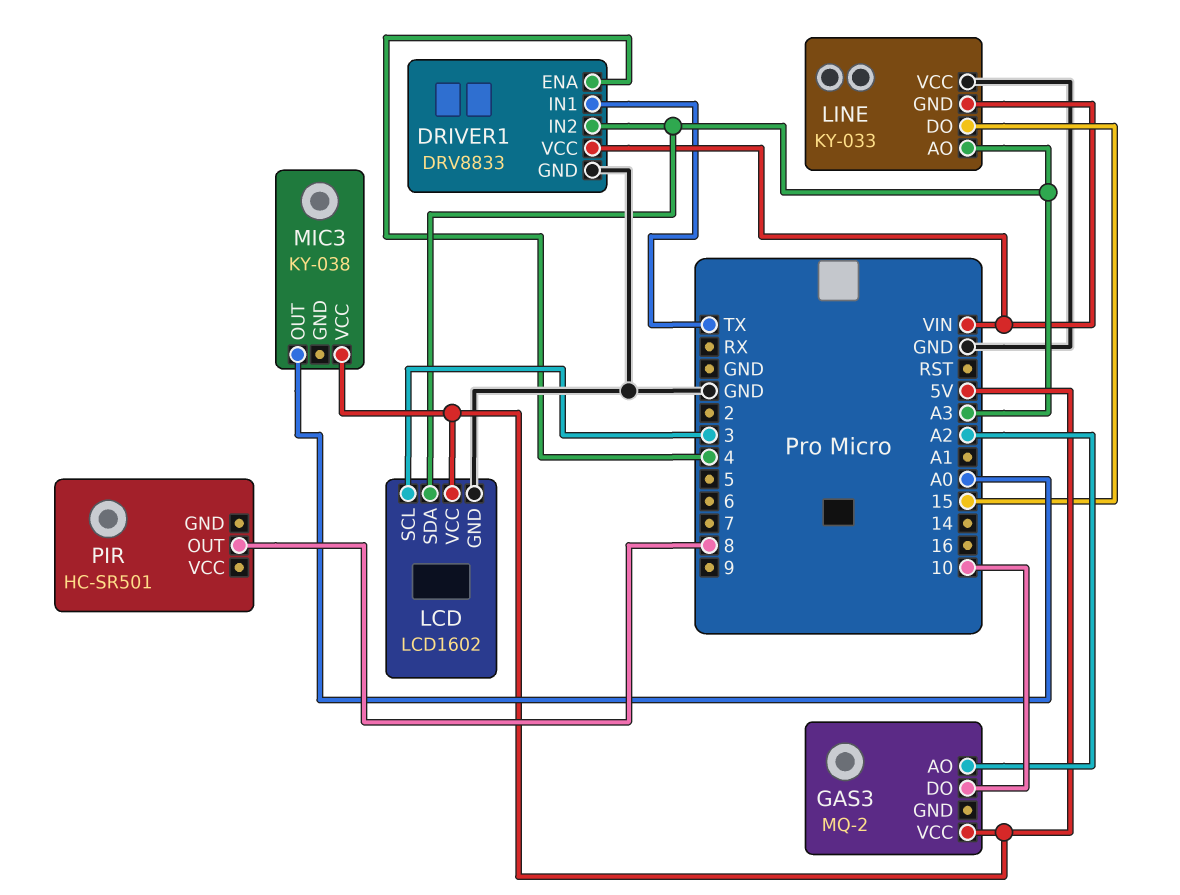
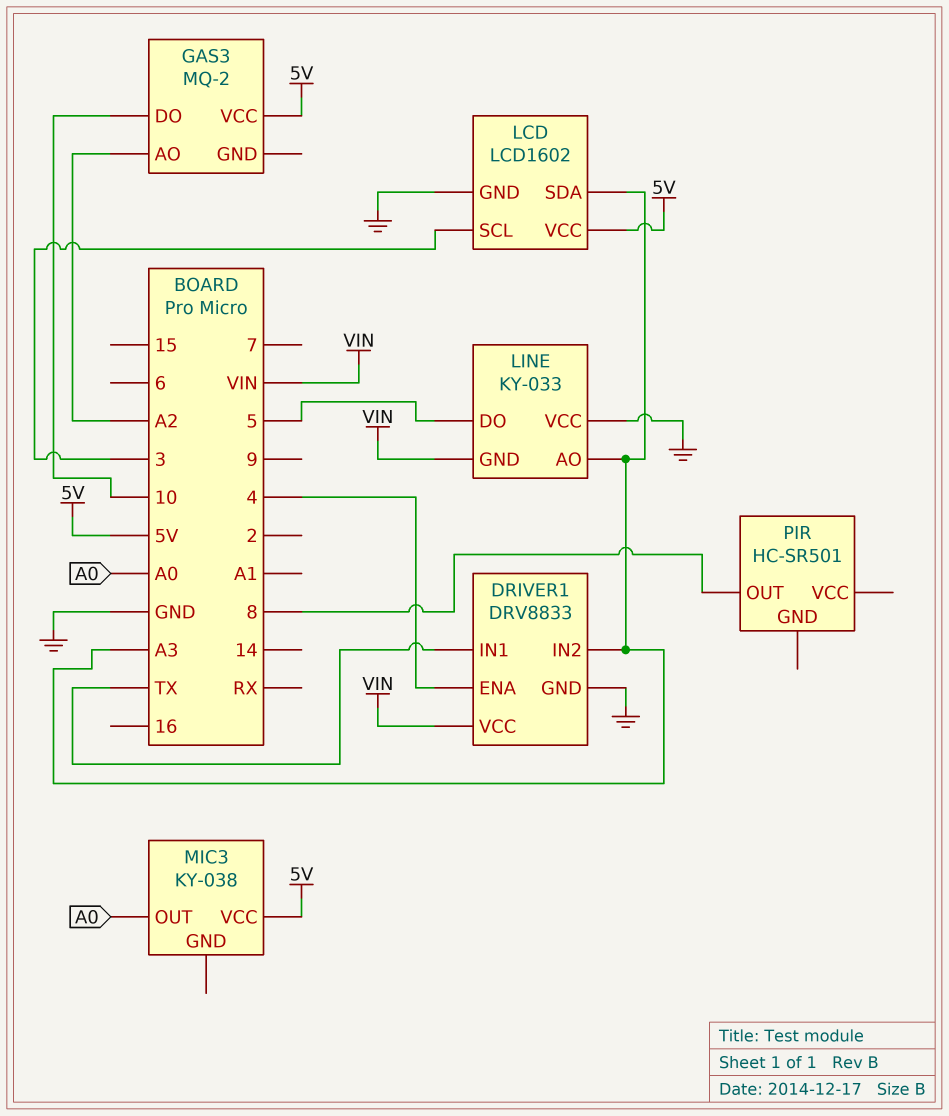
LINE pin DO: 15 -> 5

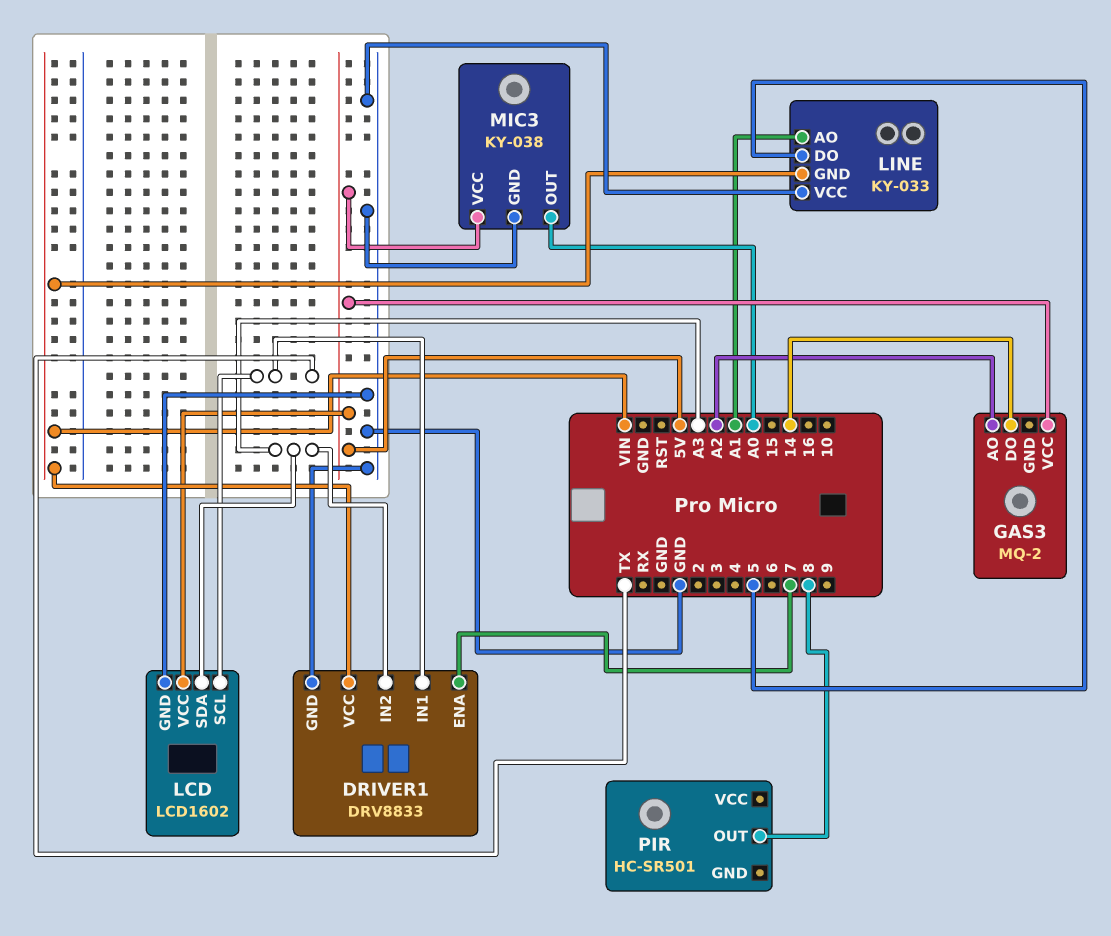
DRIVER1 pin ENA: 4 -> 7
GAS3 pin DO: 10 -> 14
LCD pin SCL: 3 -> TX
LINE pin AO: A3 -> A1
MIC3 pin GND: none -> GND

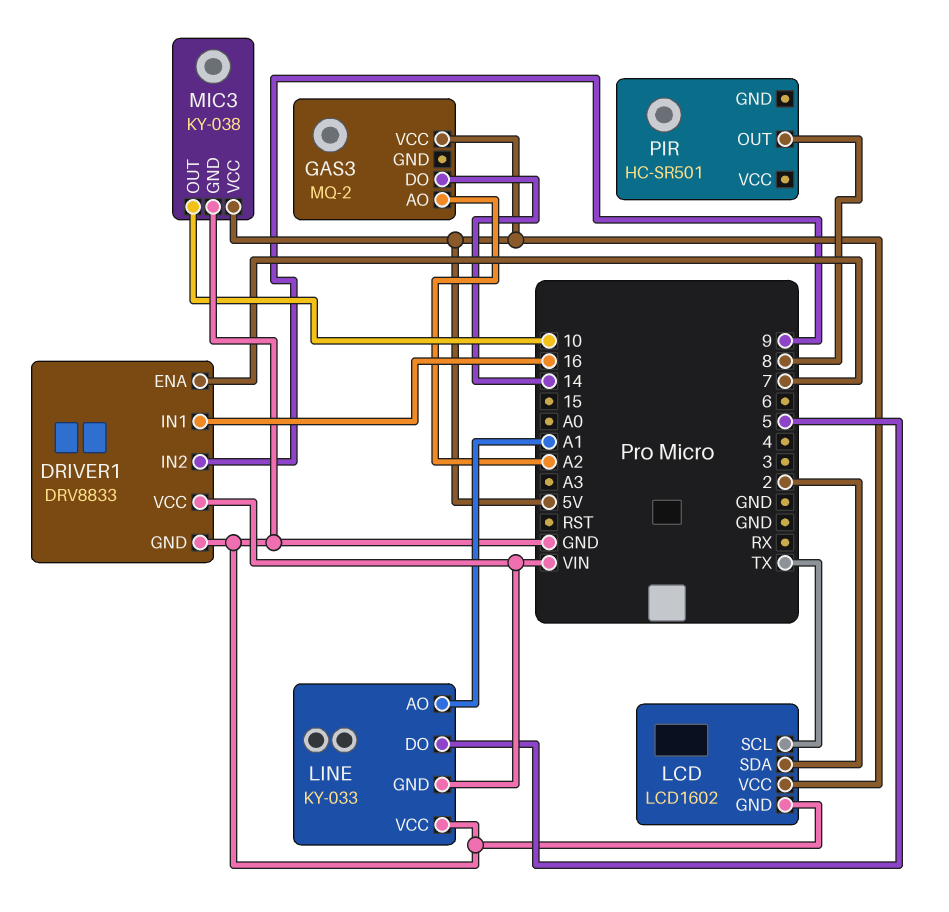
DRIVER1 pin IN1: TX -> 16
DRIVER1 pin IN2: A3 -> 9
LCD pin SDA: A3 -> 2
MIC3 pin OUT: A0 -> 10

